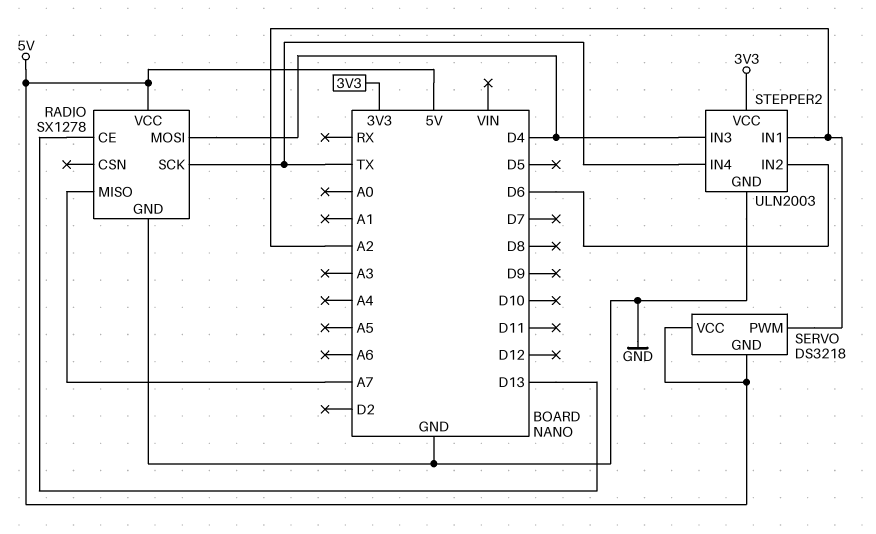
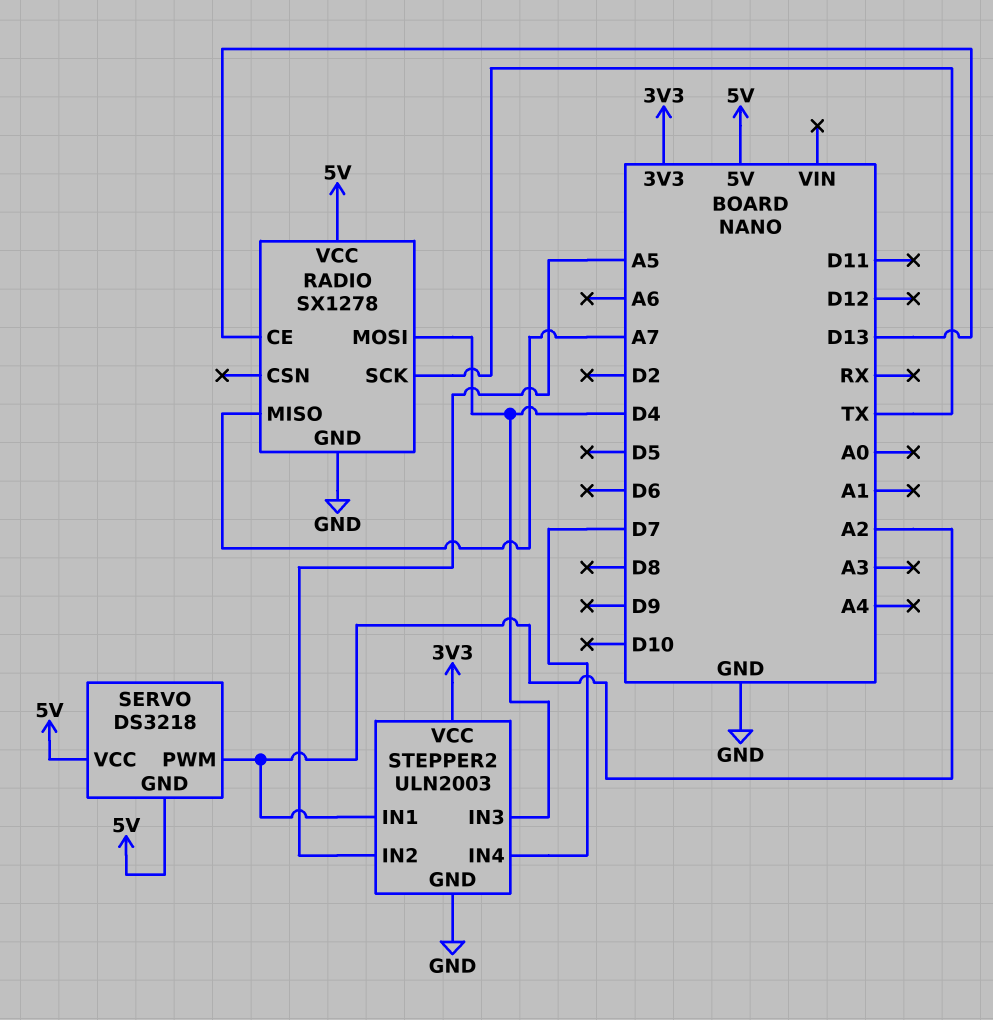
STEPPER2 pin IN2: D6 -> A5
STEPPER2 pin IN4: TX -> D7

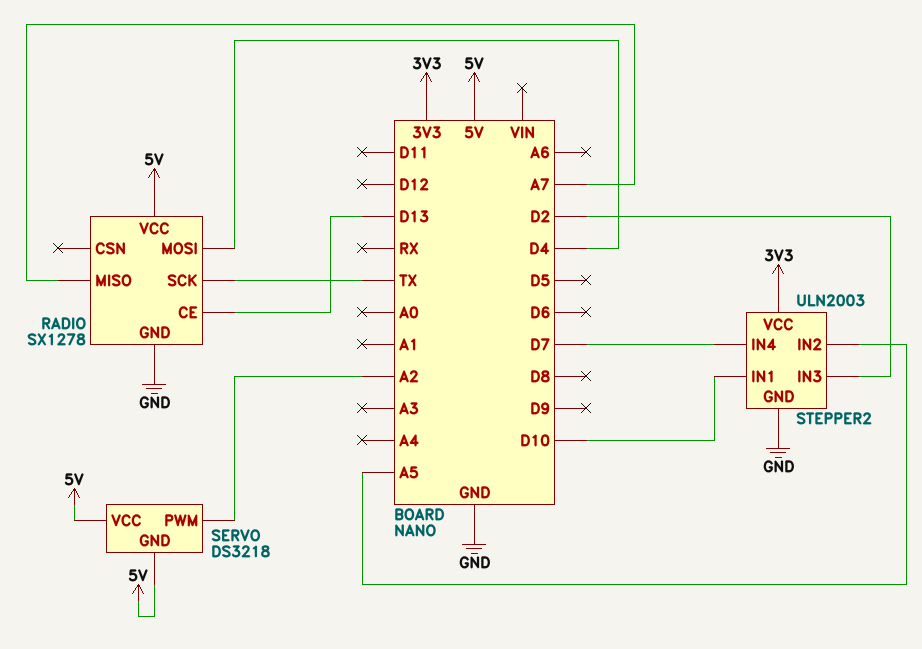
STEPPER2 pin IN1: A2 -> D10
STEPPER2 pin IN3: D4 -> D2

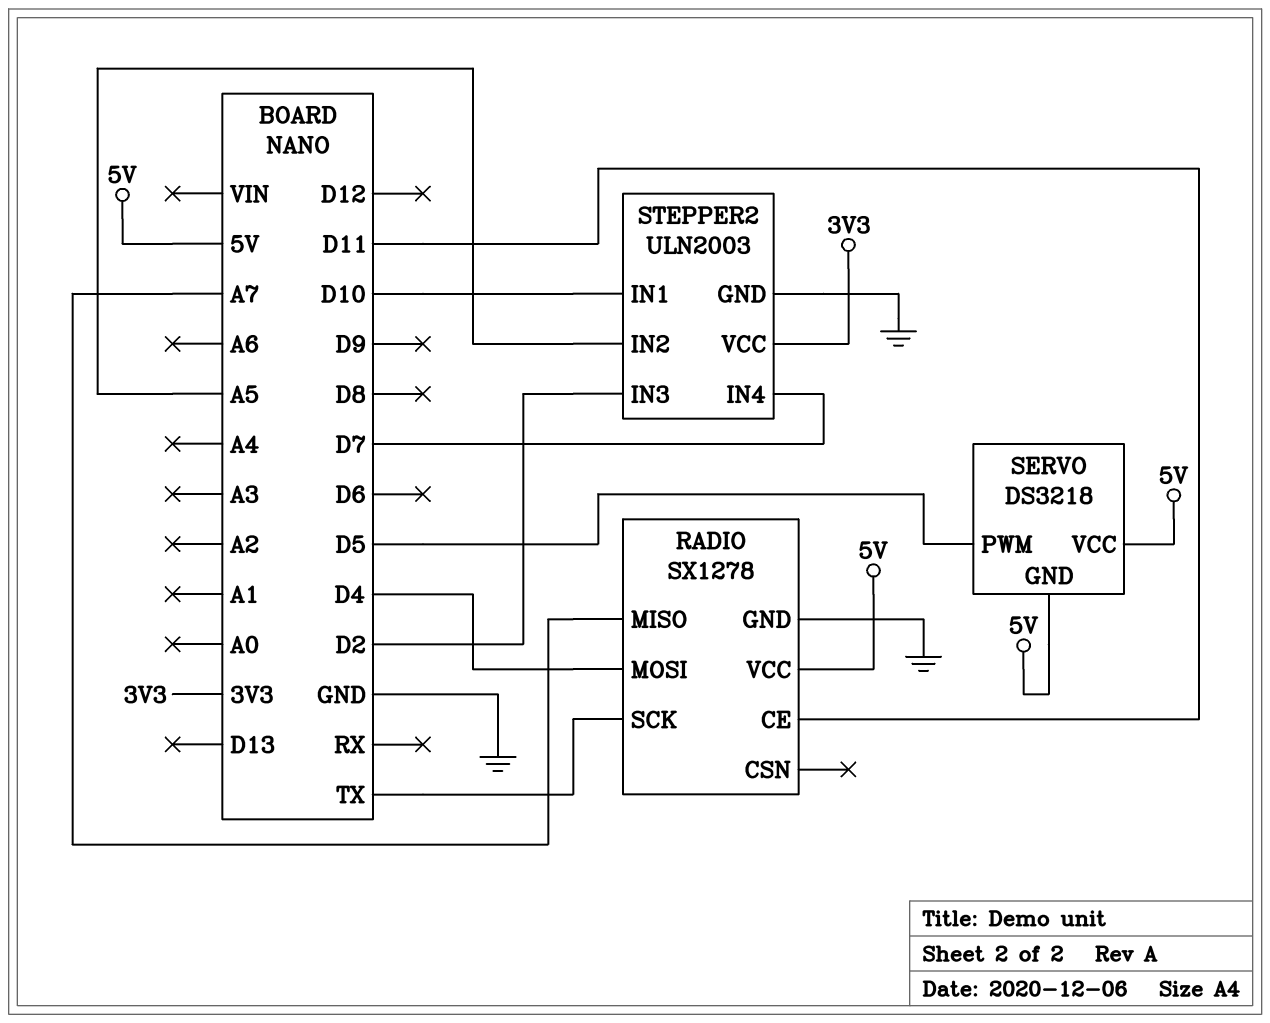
RADIO pin CE: D13 -> D11
SERVO pin PWM: A2 -> D5

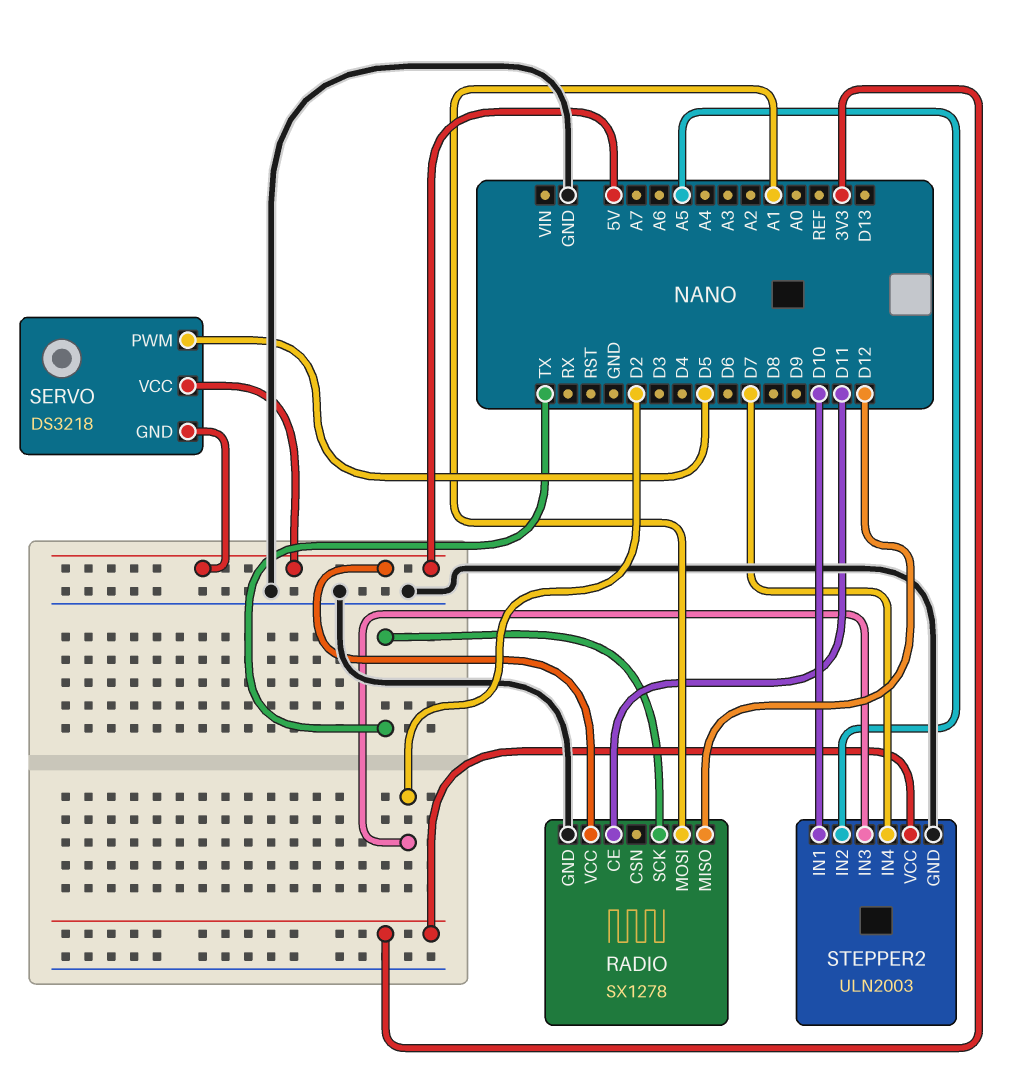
RADIO pin MISO: A7 -> D12
RADIO pin MOSI: D4 -> A1

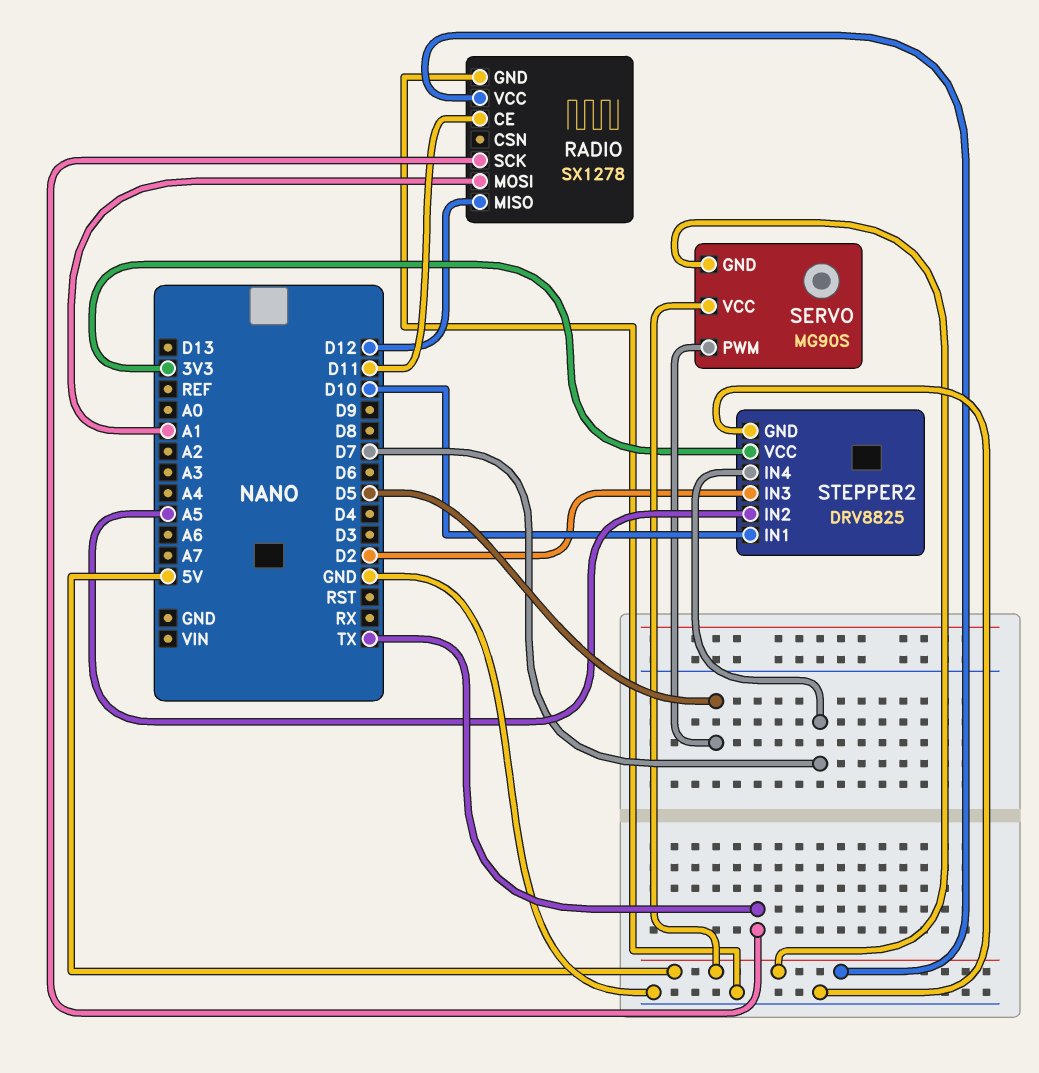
SERVO: DS3218 -> MG90S
STEPPER2: ULN2003 -> DRV8825

